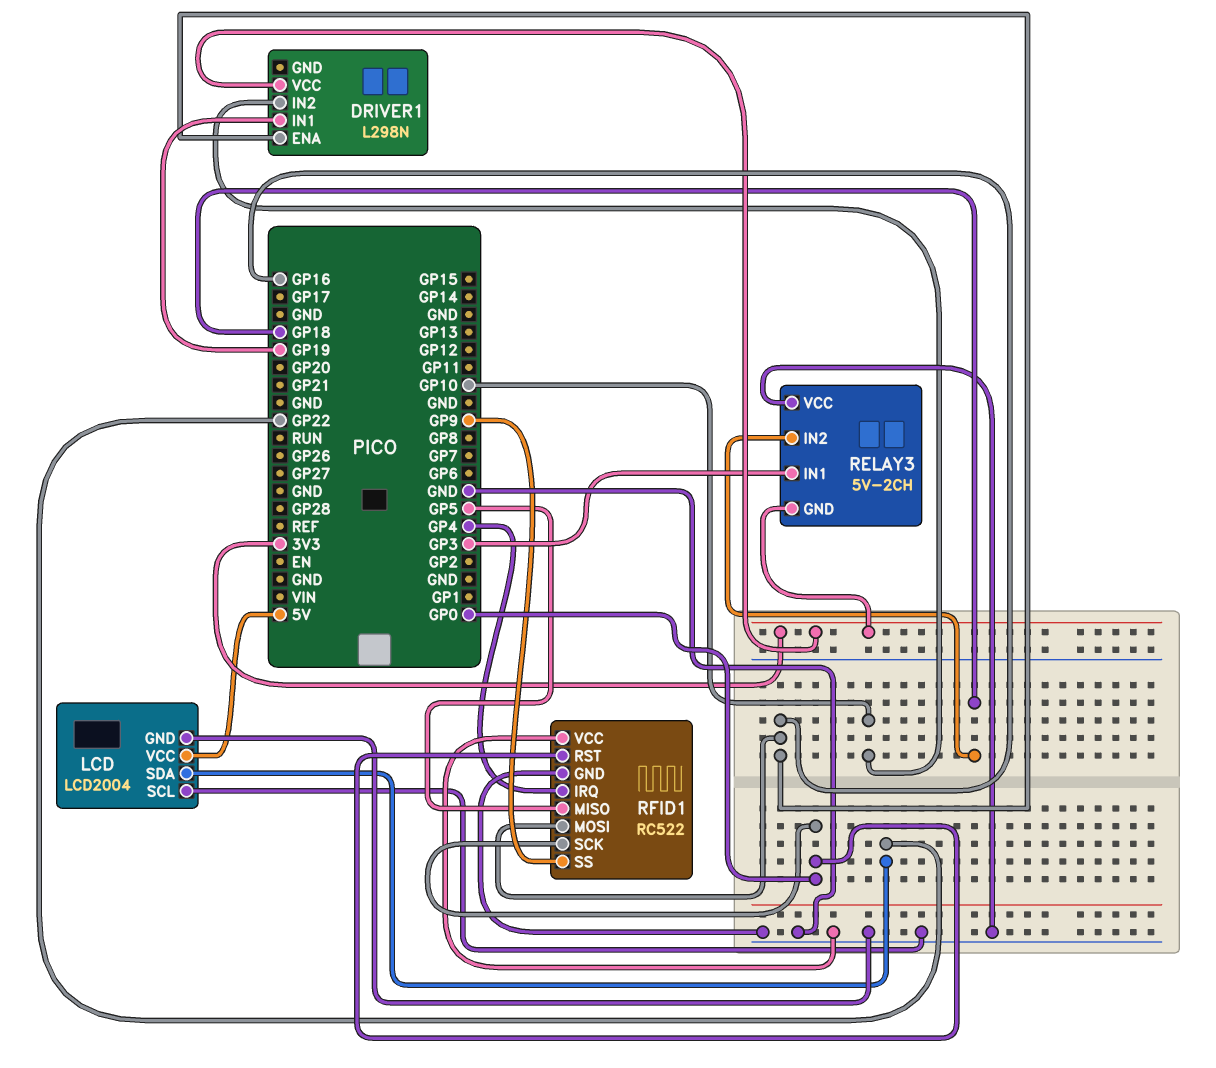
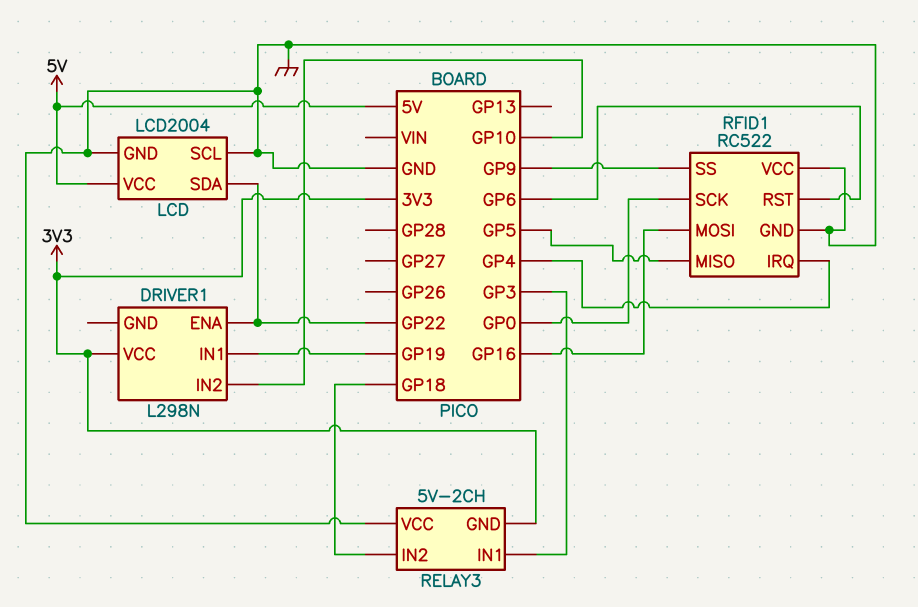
DRIVER1 pin ENA: GP16 -> GP22
RFID1 pin RST: GP0 -> GP6

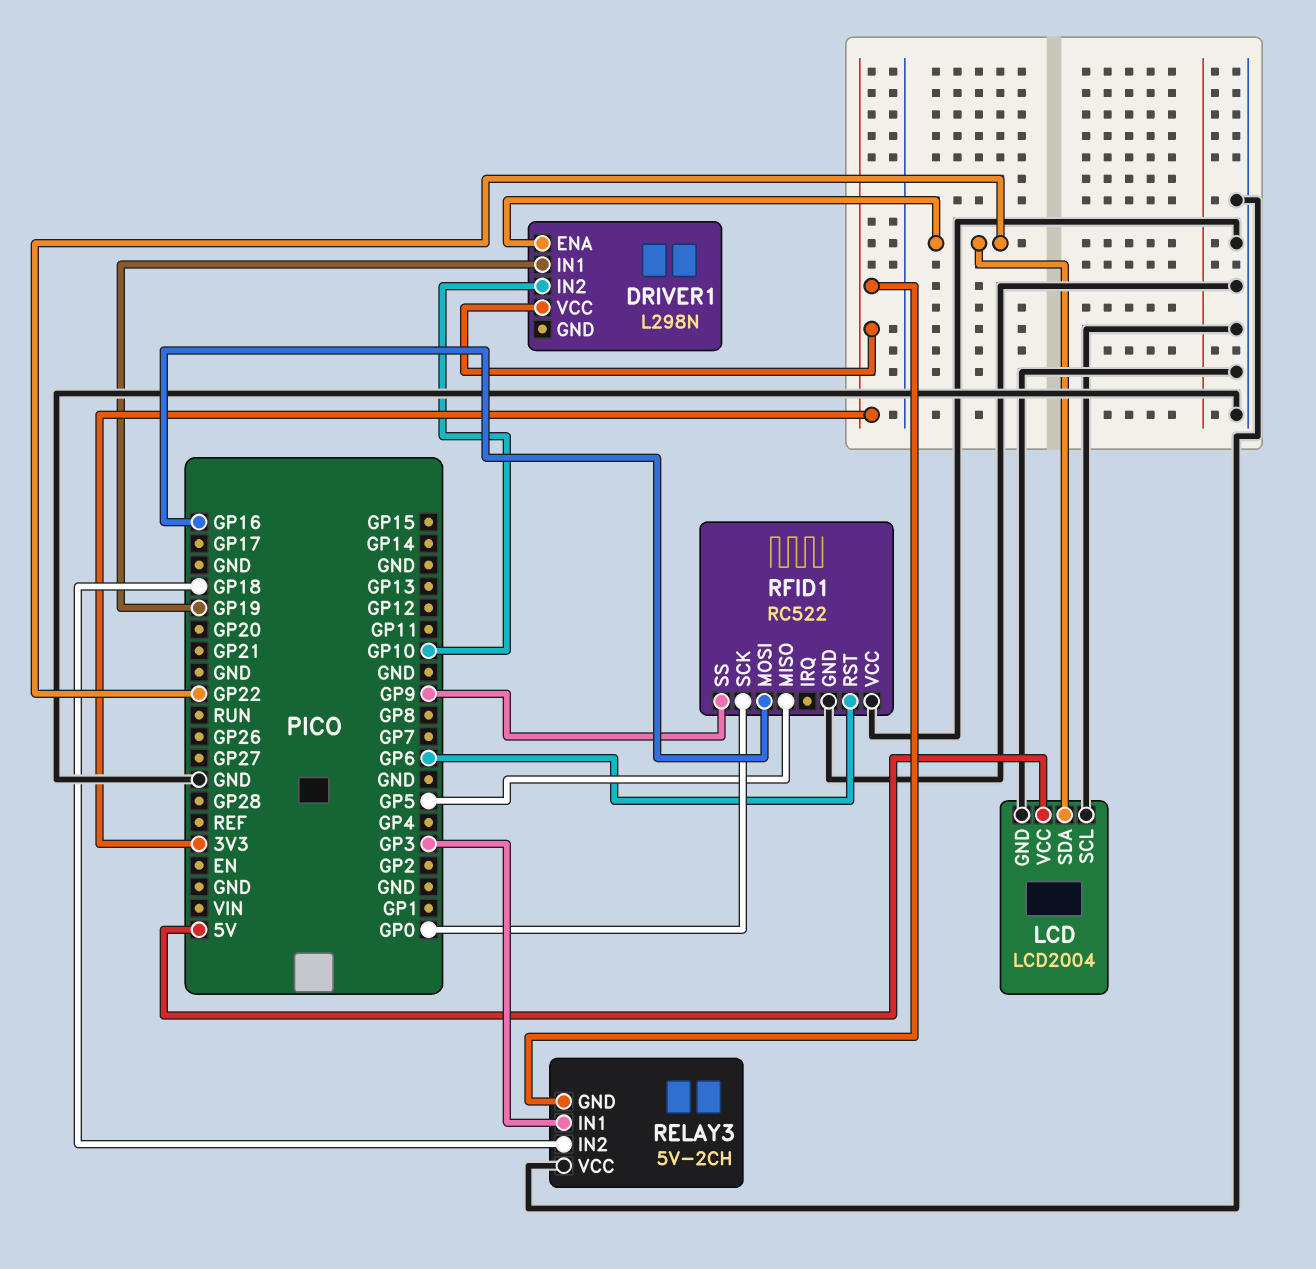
RFID1 pin IRQ: GP4 -> none

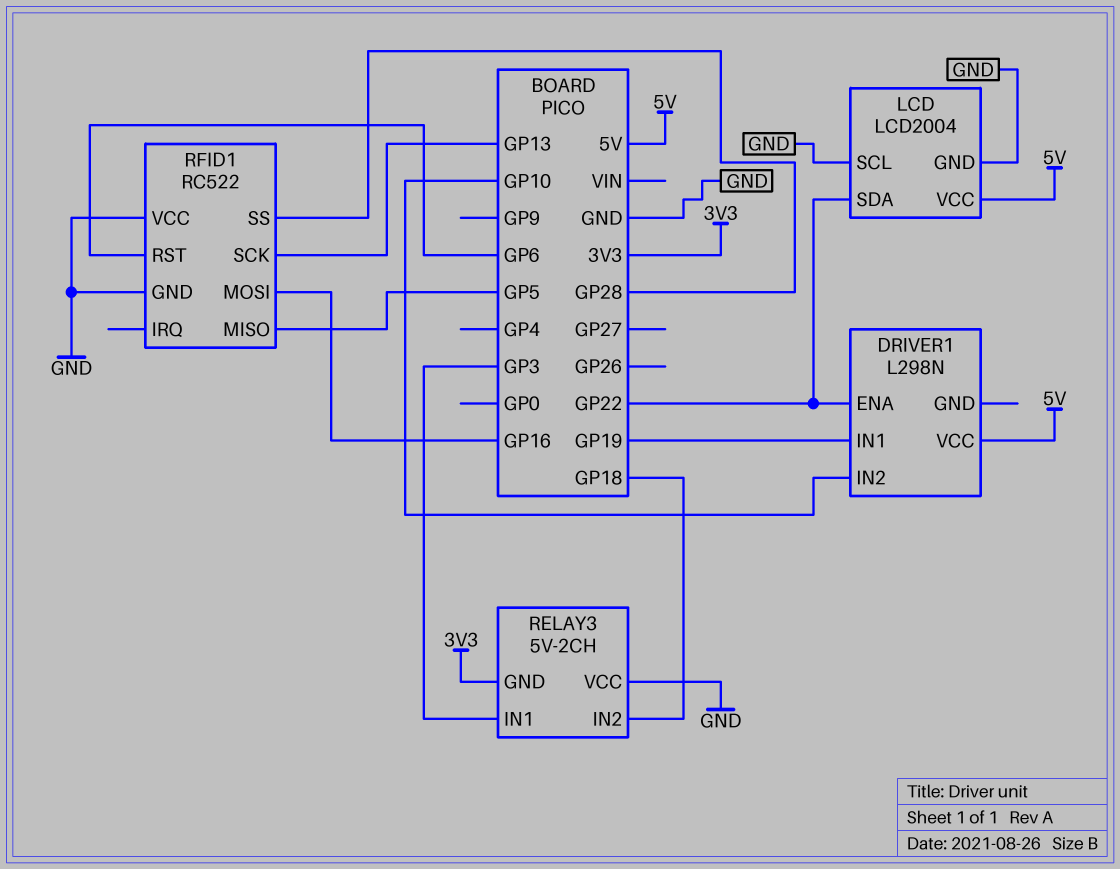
DRIVER1 pin VCC: 3V3 -> 5V
RFID1 pin SCK: GP0 -> GP13
RFID1 pin SS: GP9 -> GP28

